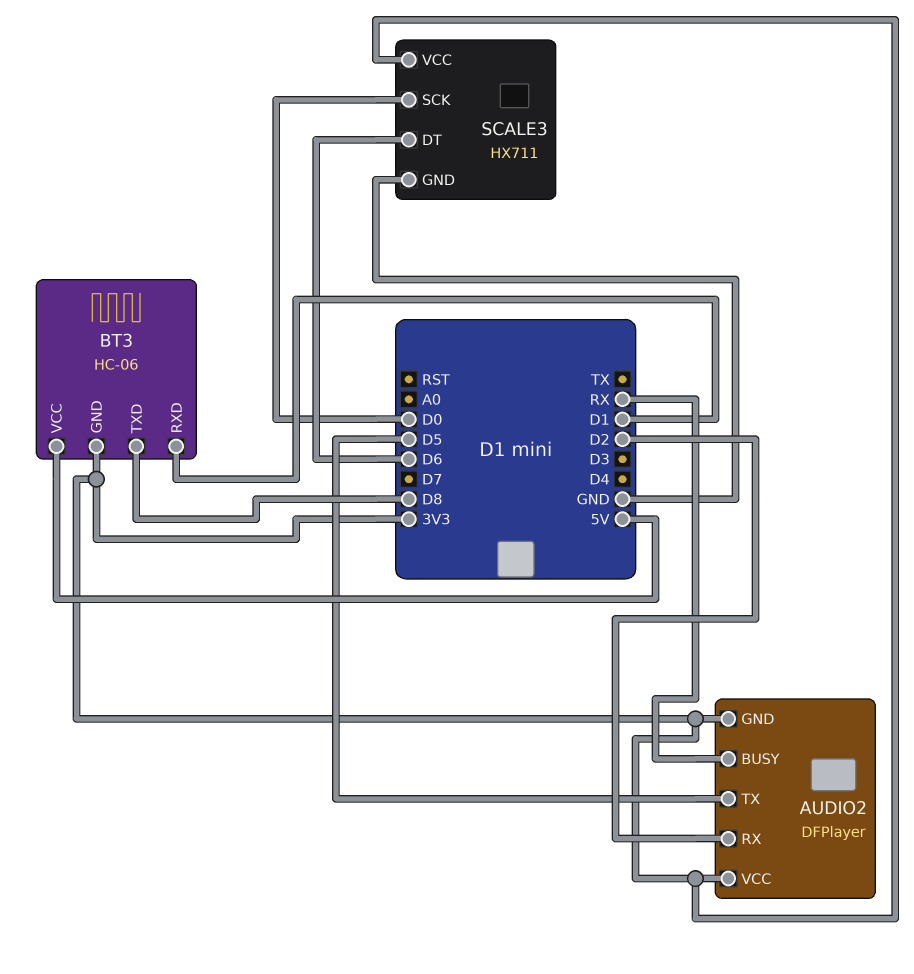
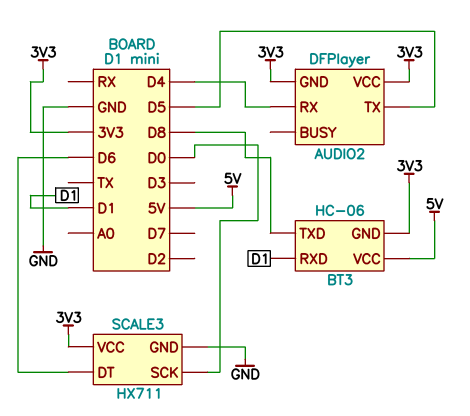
AUDIO2 pin BUSY: RX -> none
AUDIO2 pin RX: D2 -> D4

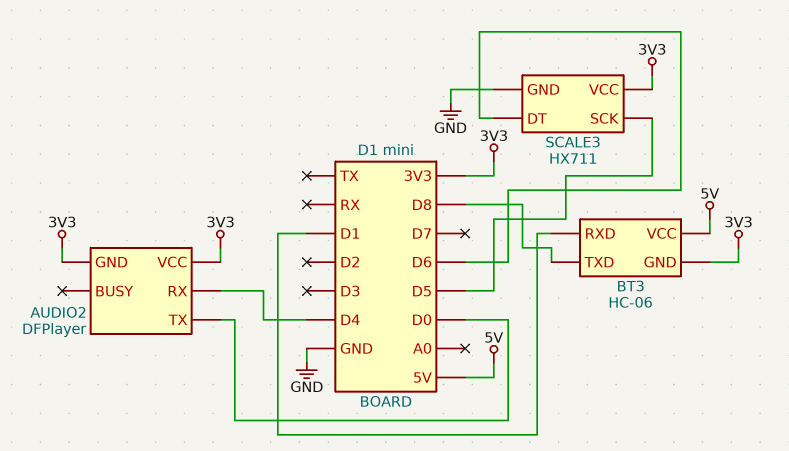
AUDIO2 pin TX: D5 -> D0
SCALE3 pin SCK: D0 -> D5

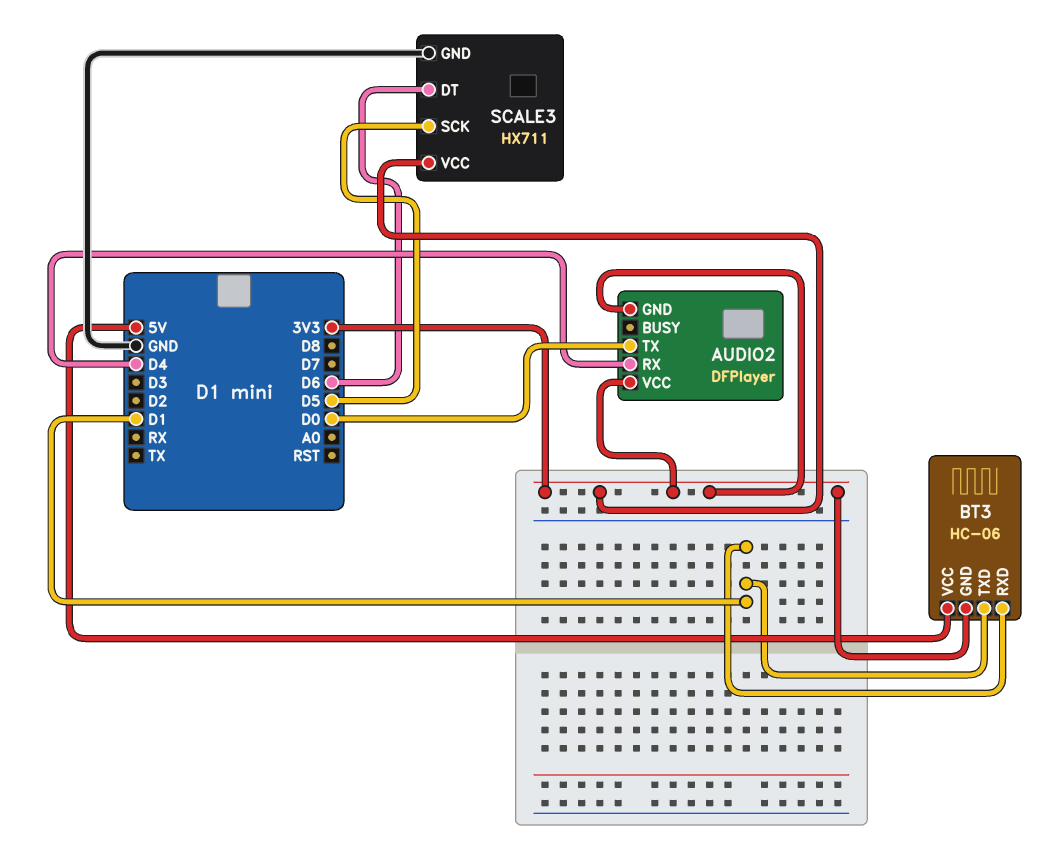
BT3 pin TXD: D8 -> D1

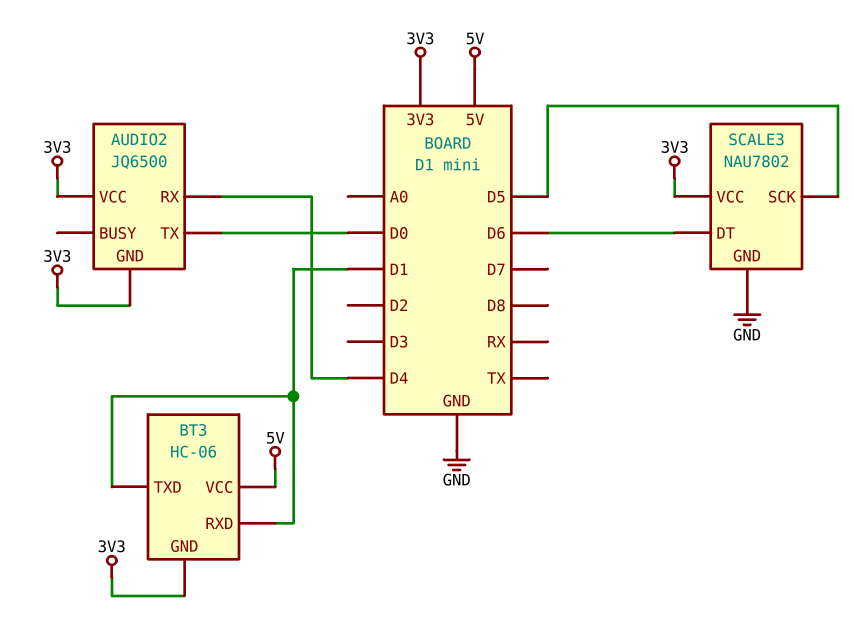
AUDIO2: DFPlayer -> JQ6500
SCALE3: HX711 -> NAU7802

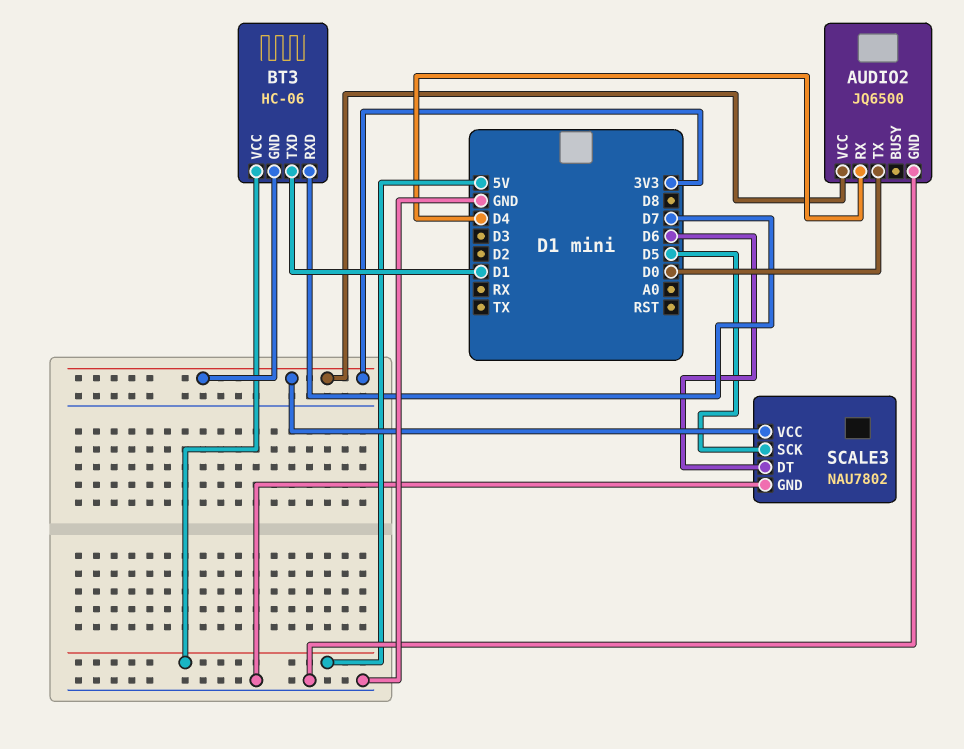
AUDIO2 pin GND: 3V3 -> GND
BT3 pin RXD: D1 -> D7

